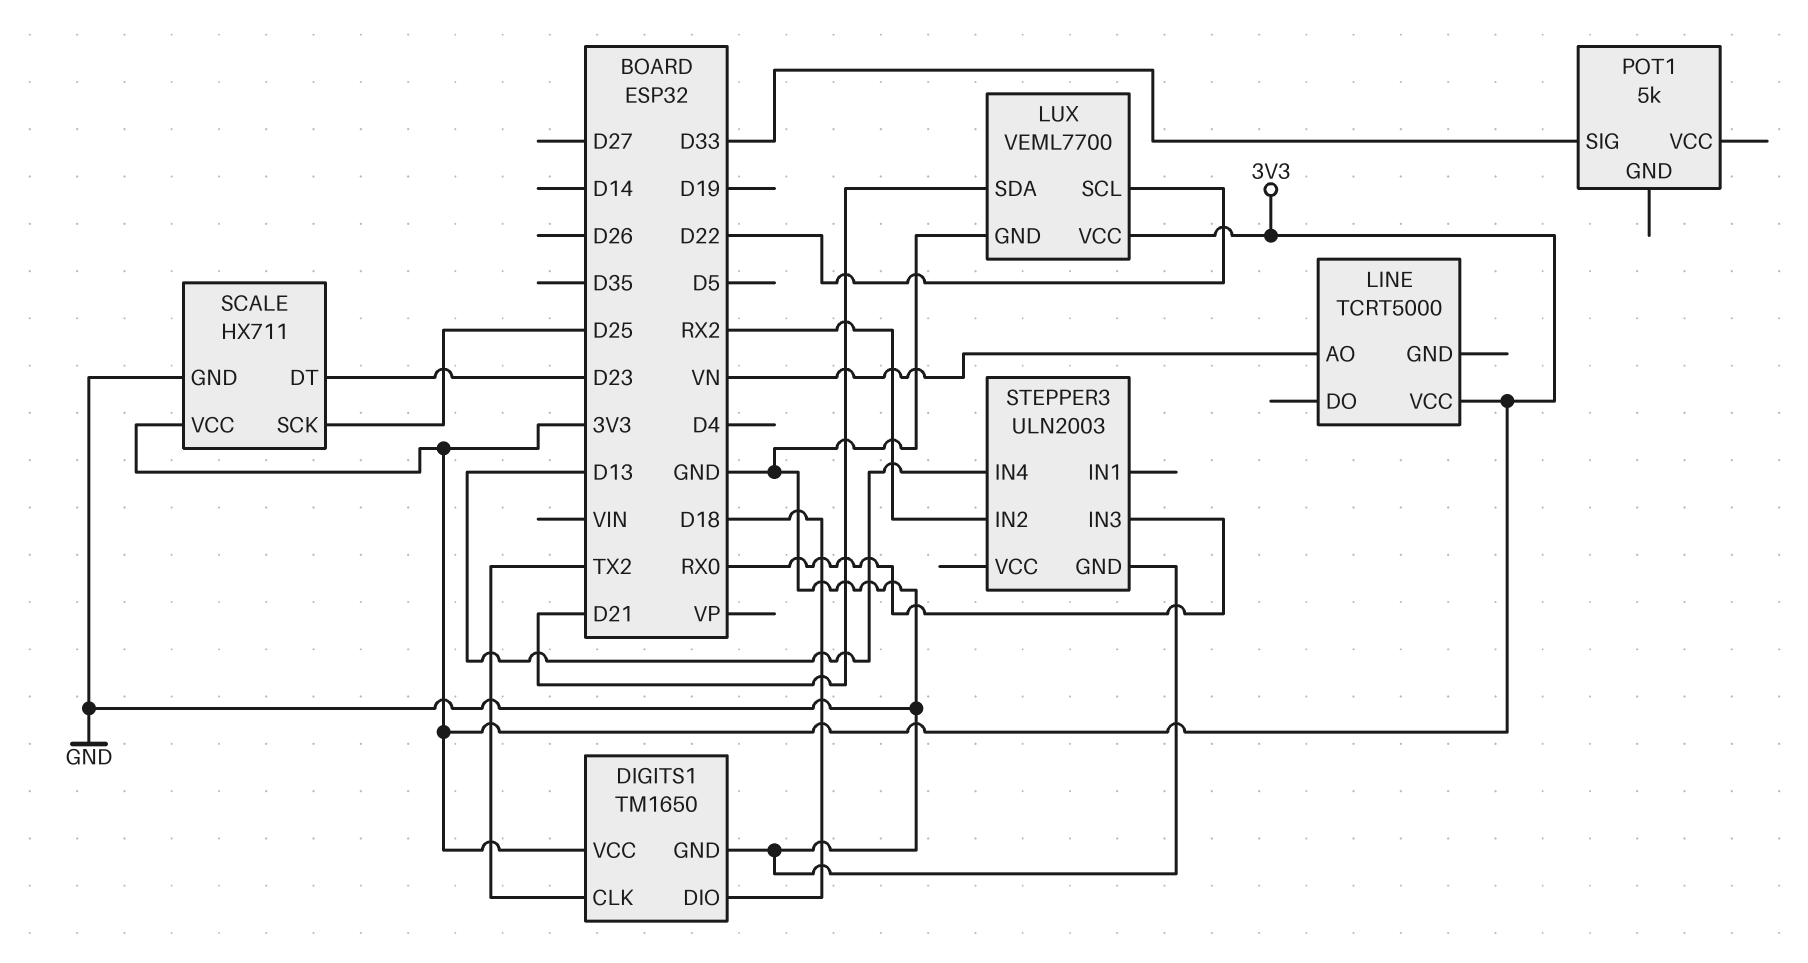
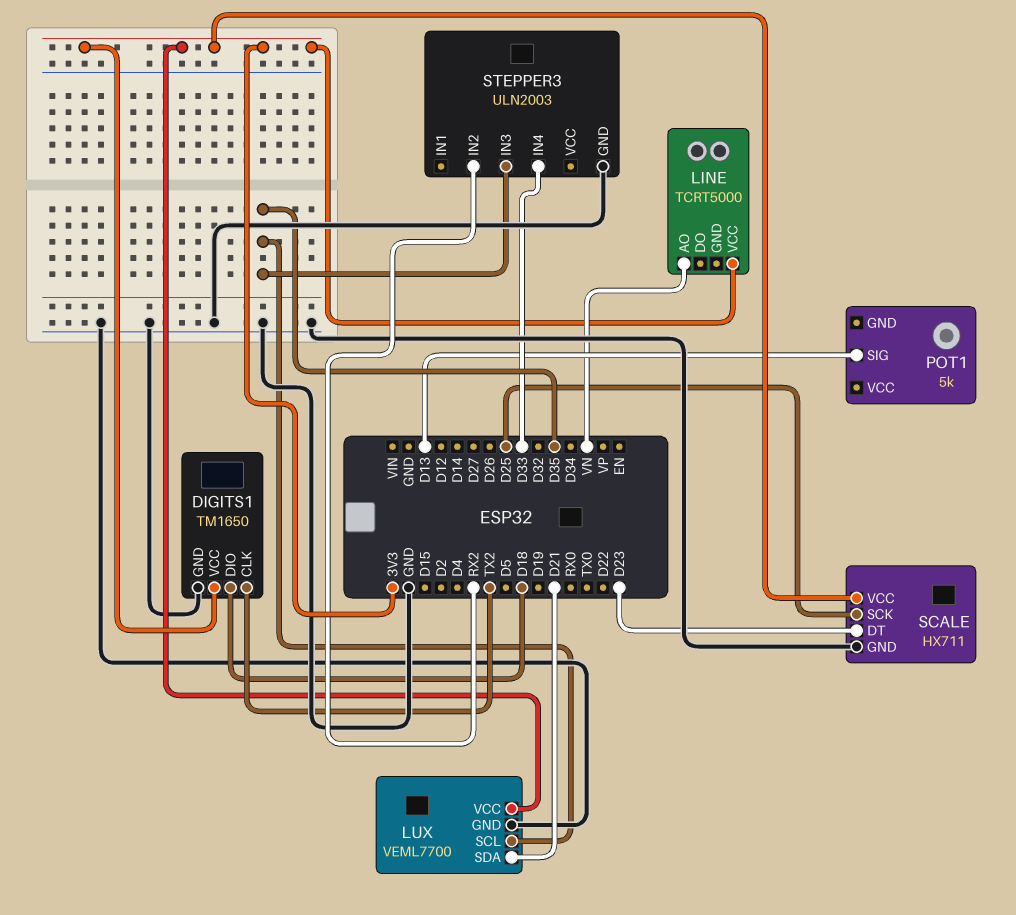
LUX pin SCL: D22 -> D35
POT1 pin SIG: D33 -> D13
STEPPER3 pin IN3: RX0 -> D35
STEPPER3 pin IN4: D13 -> D33

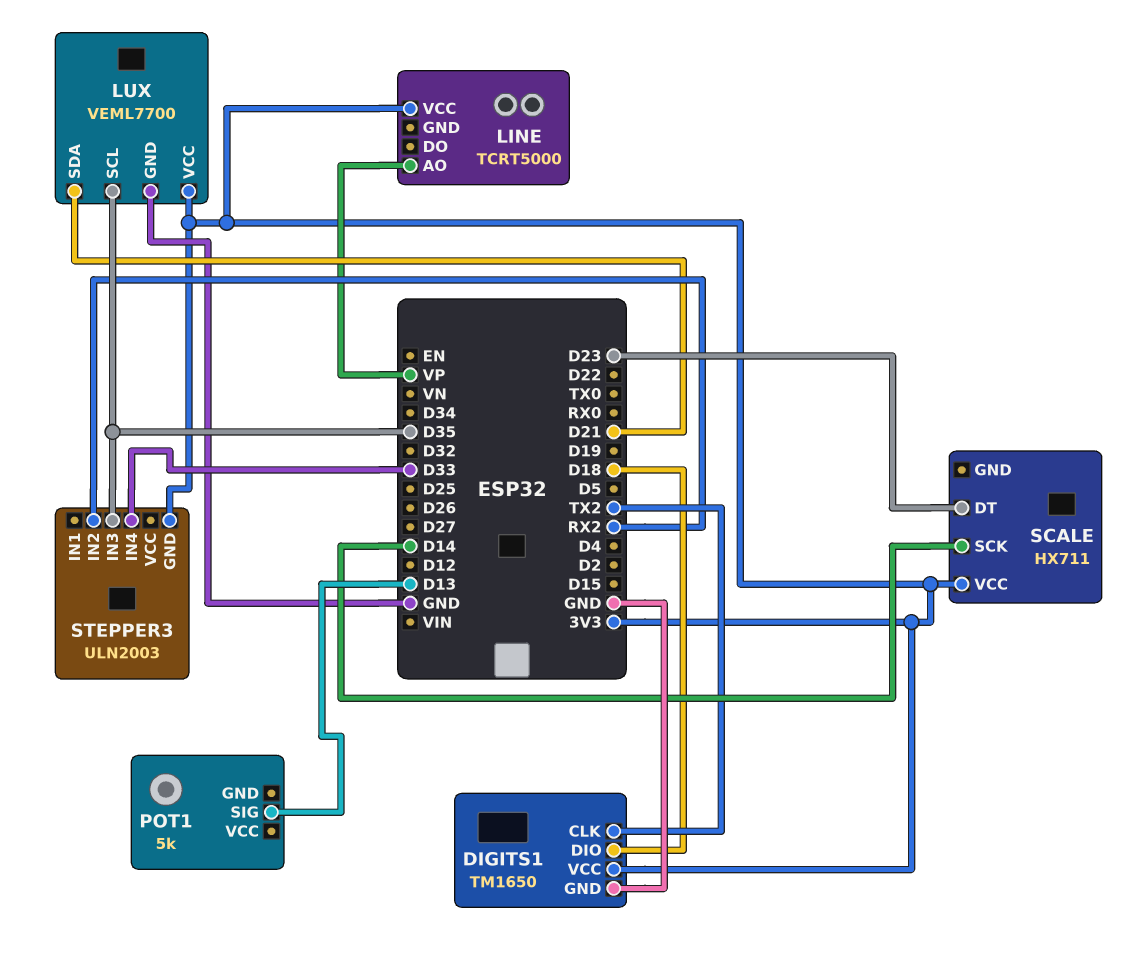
LINE pin AO: VN -> VP
SCALE pin GND: GND -> none
SCALE pin SCK: D25 -> D14
STEPPER3 pin GND: GND -> 3V3

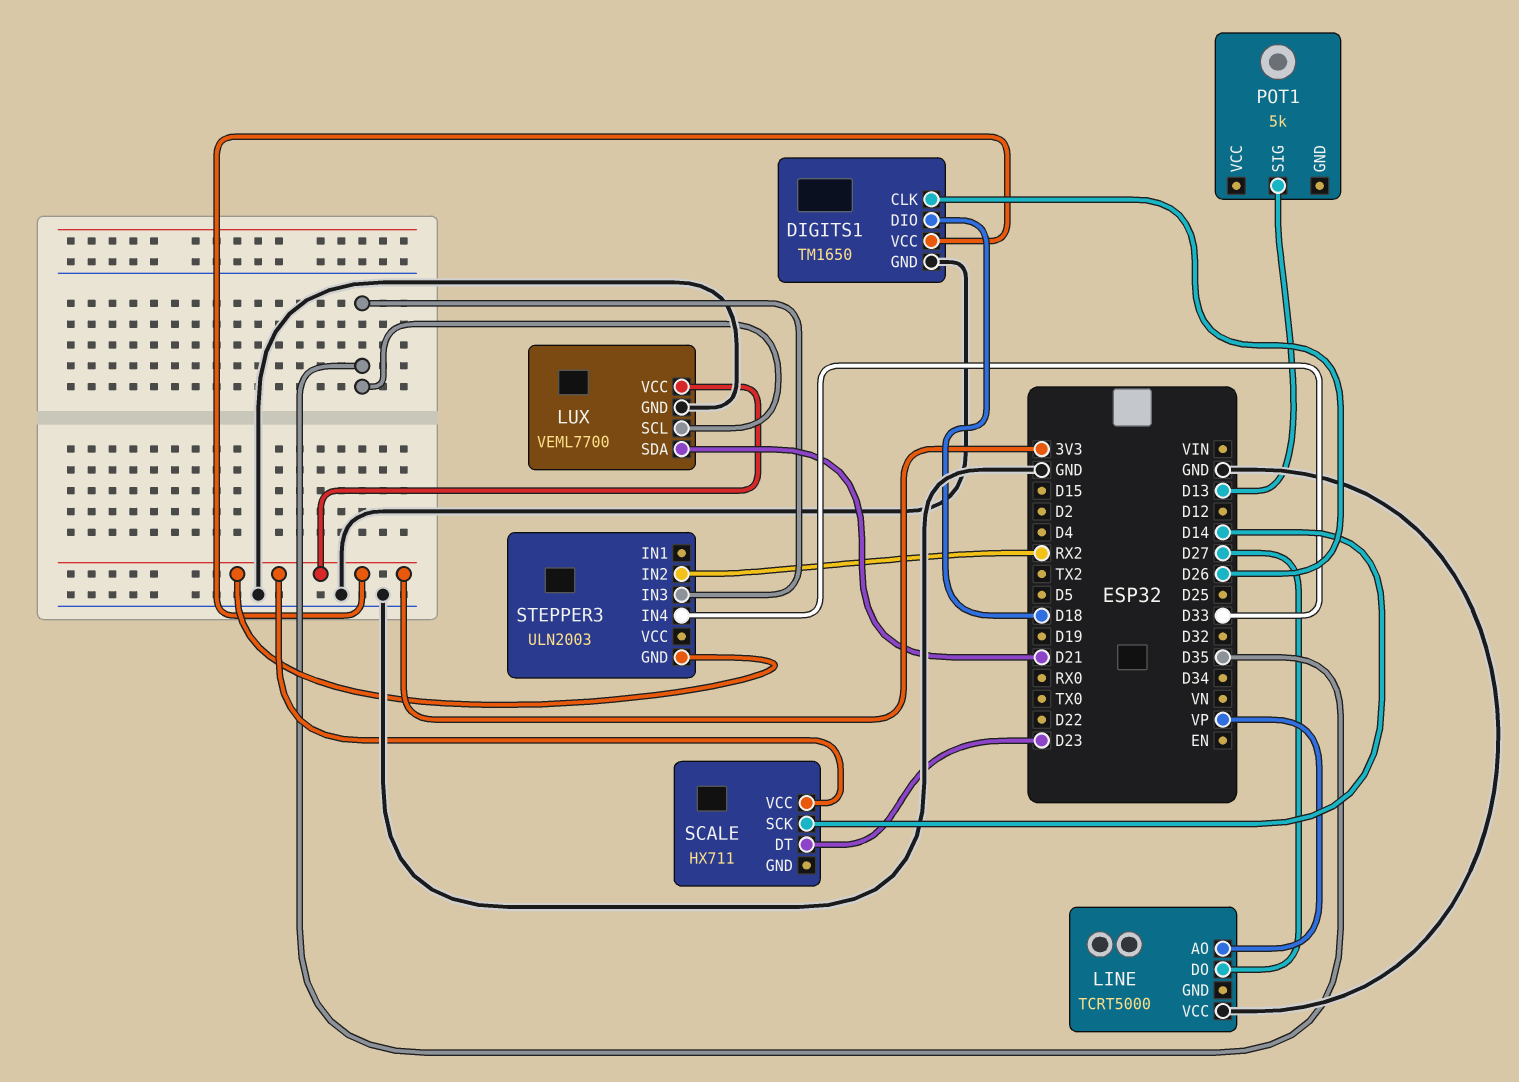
DIGITS1 pin CLK: TX2 -> D26
LINE pin DO: none -> D27
LINE pin VCC: 3V3 -> GND

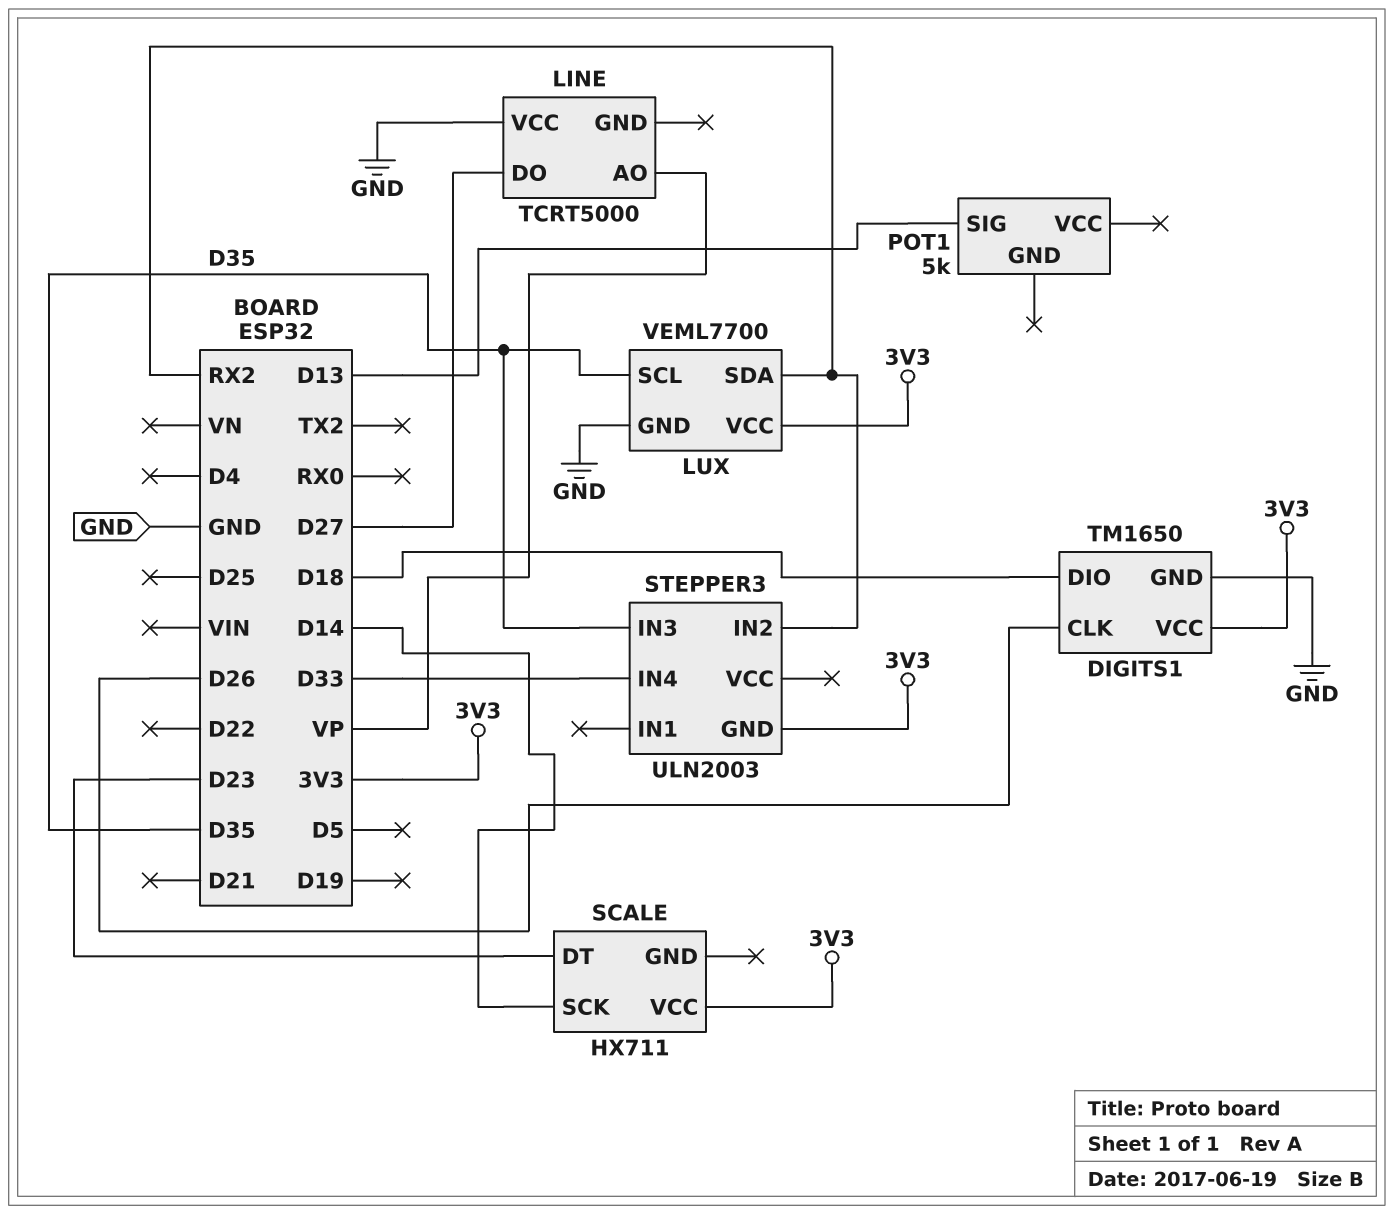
LUX pin SDA: D21 -> RX2

